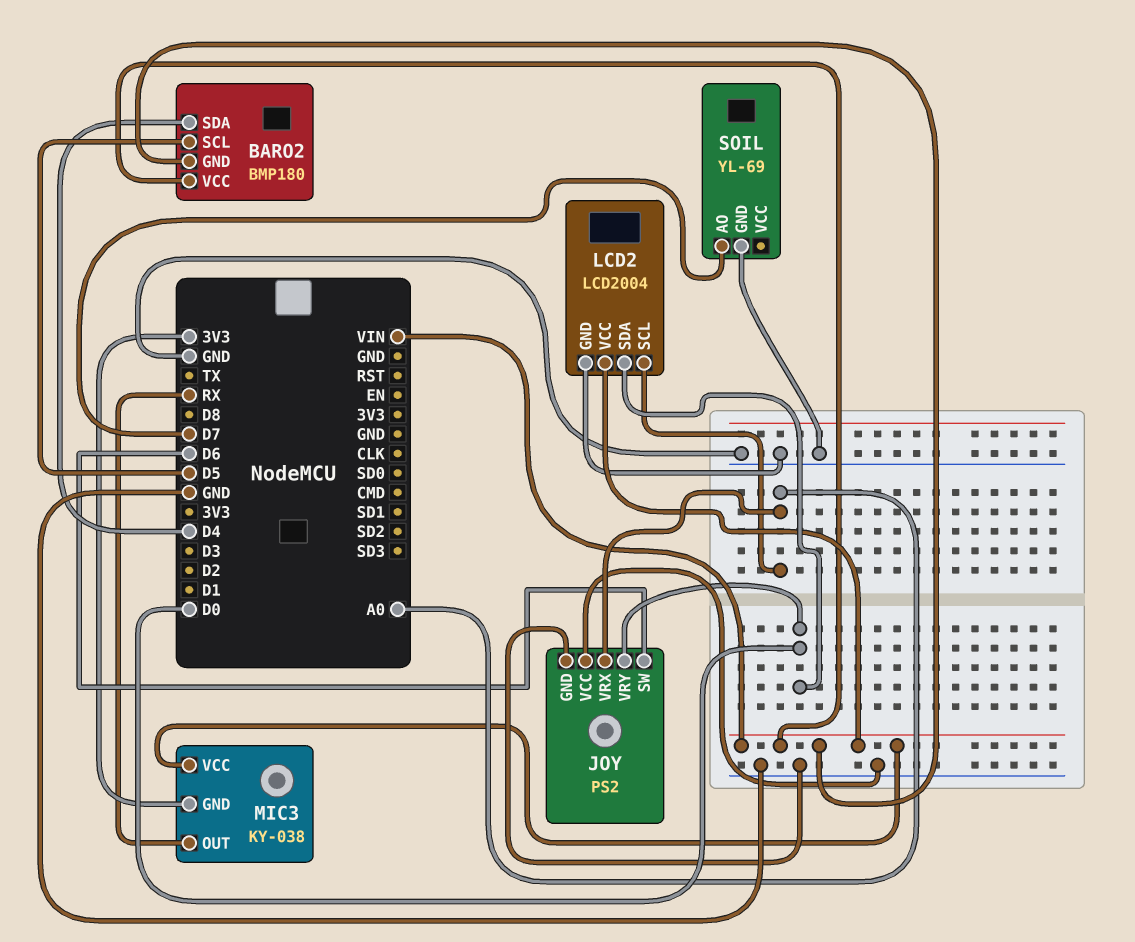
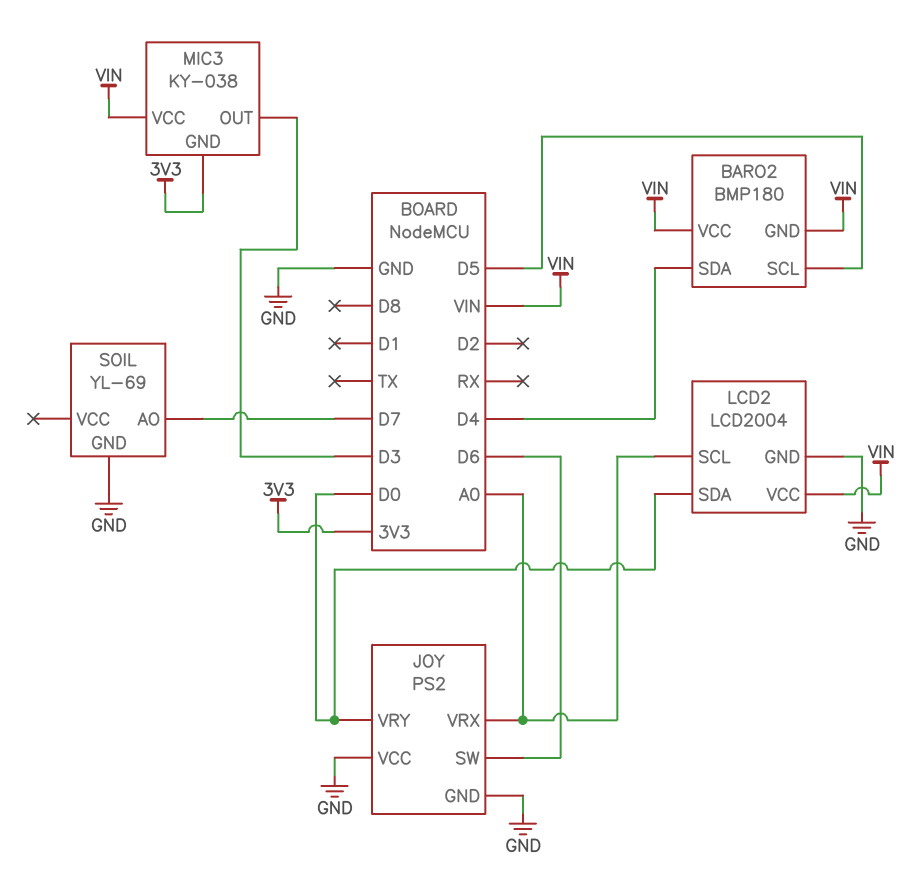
MIC3 pin OUT: RX -> D3

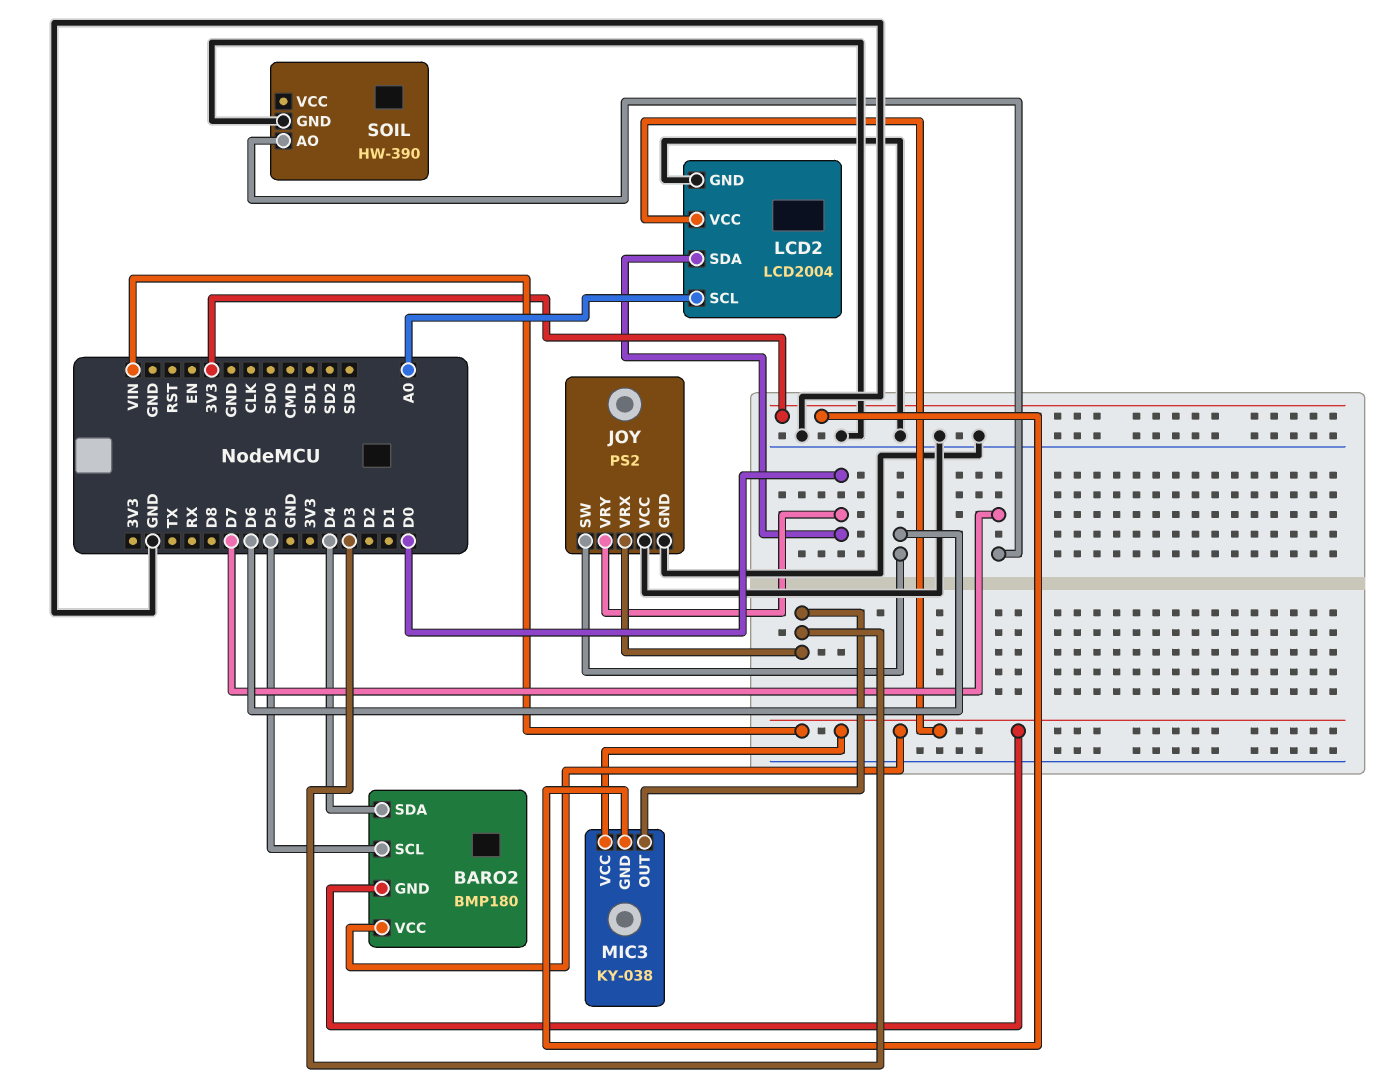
JOY pin VRX: A0 -> D3
SOIL: YL-69 -> HW-390

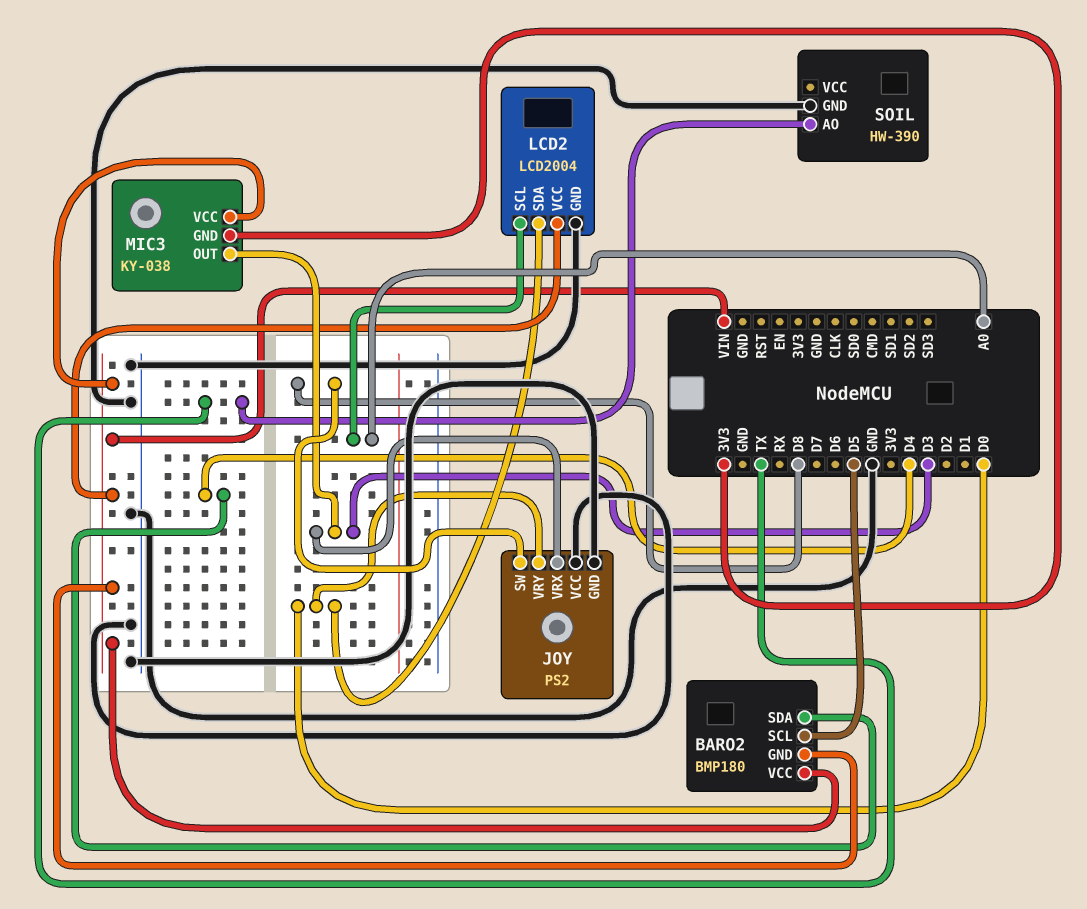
JOY pin SW: D6 -> D8
SOIL pin AO: D7 -> TX

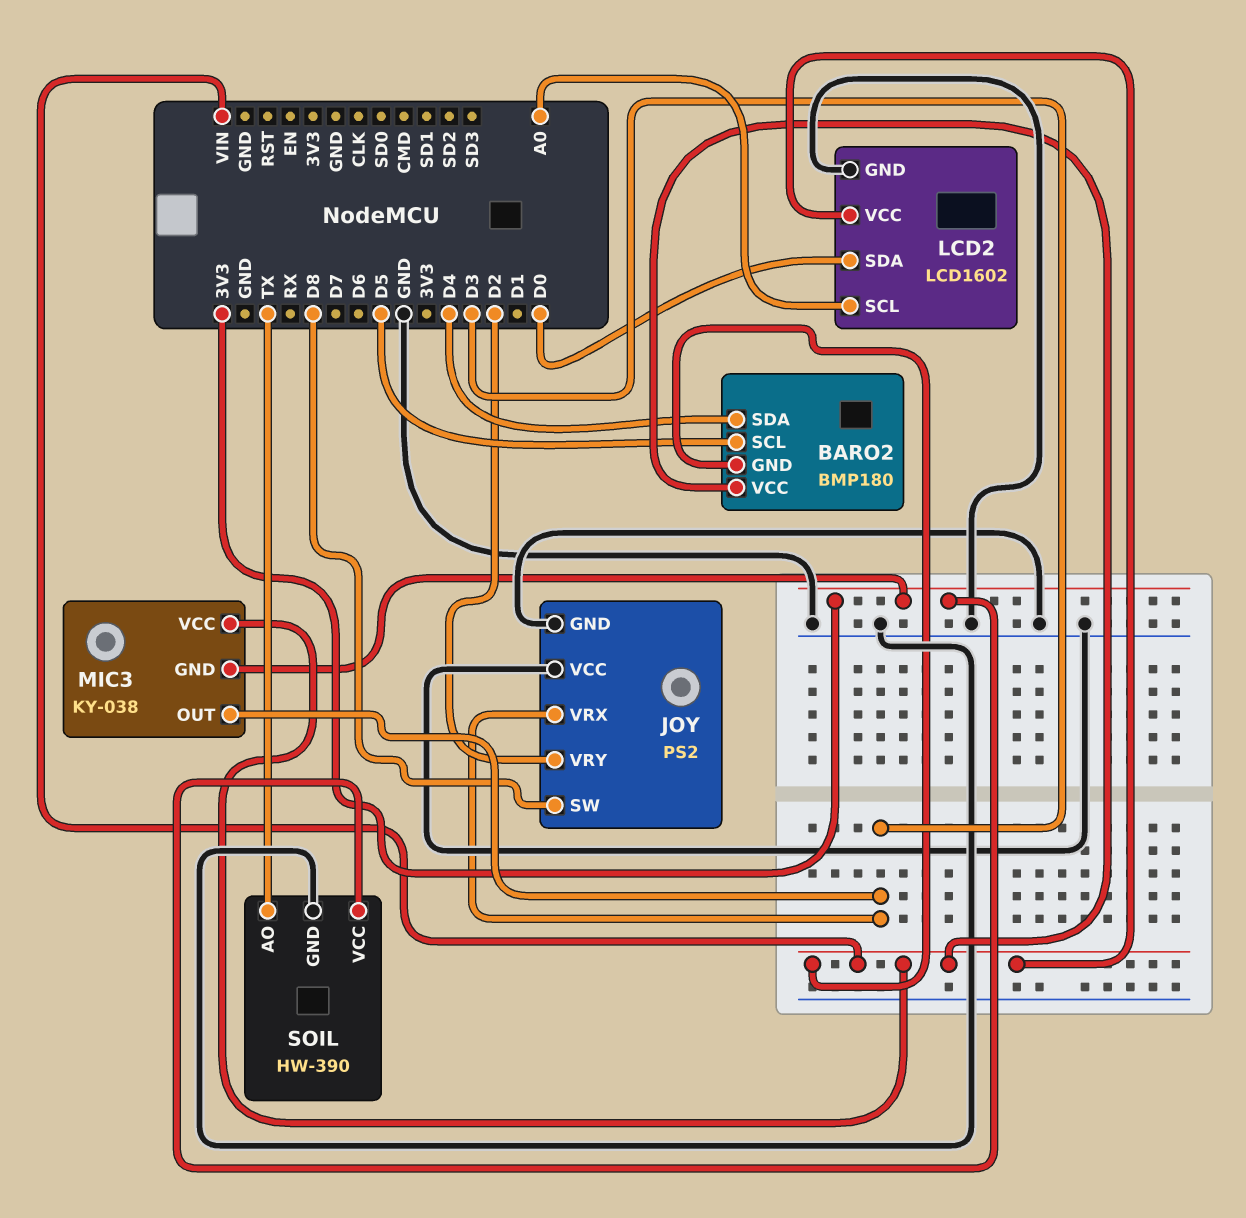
JOY pin VRY: D0 -> D2
LCD2: LCD2004 -> LCD1602
SOIL pin VCC: none -> 3V3

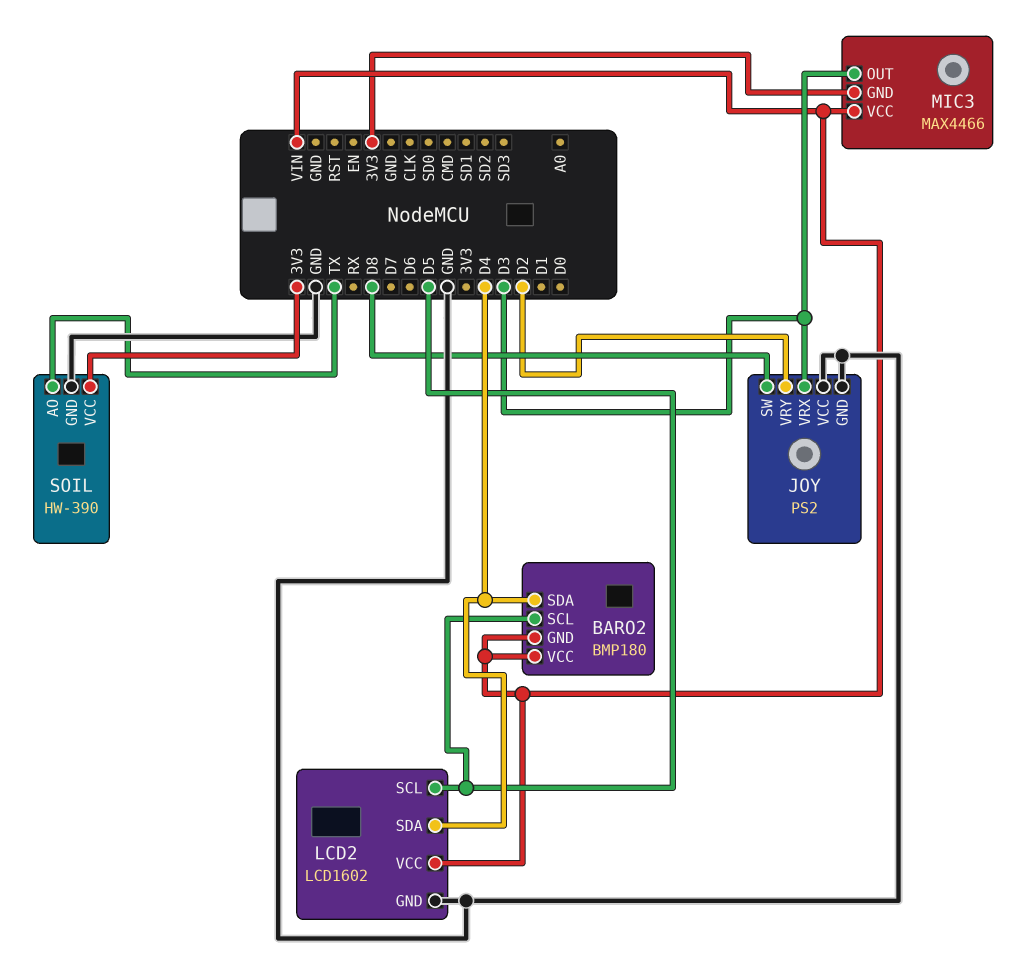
LCD2 pin SCL: A0 -> D5
LCD2 pin SDA: D0 -> D4
MIC3: KY-038 -> MAX4466

